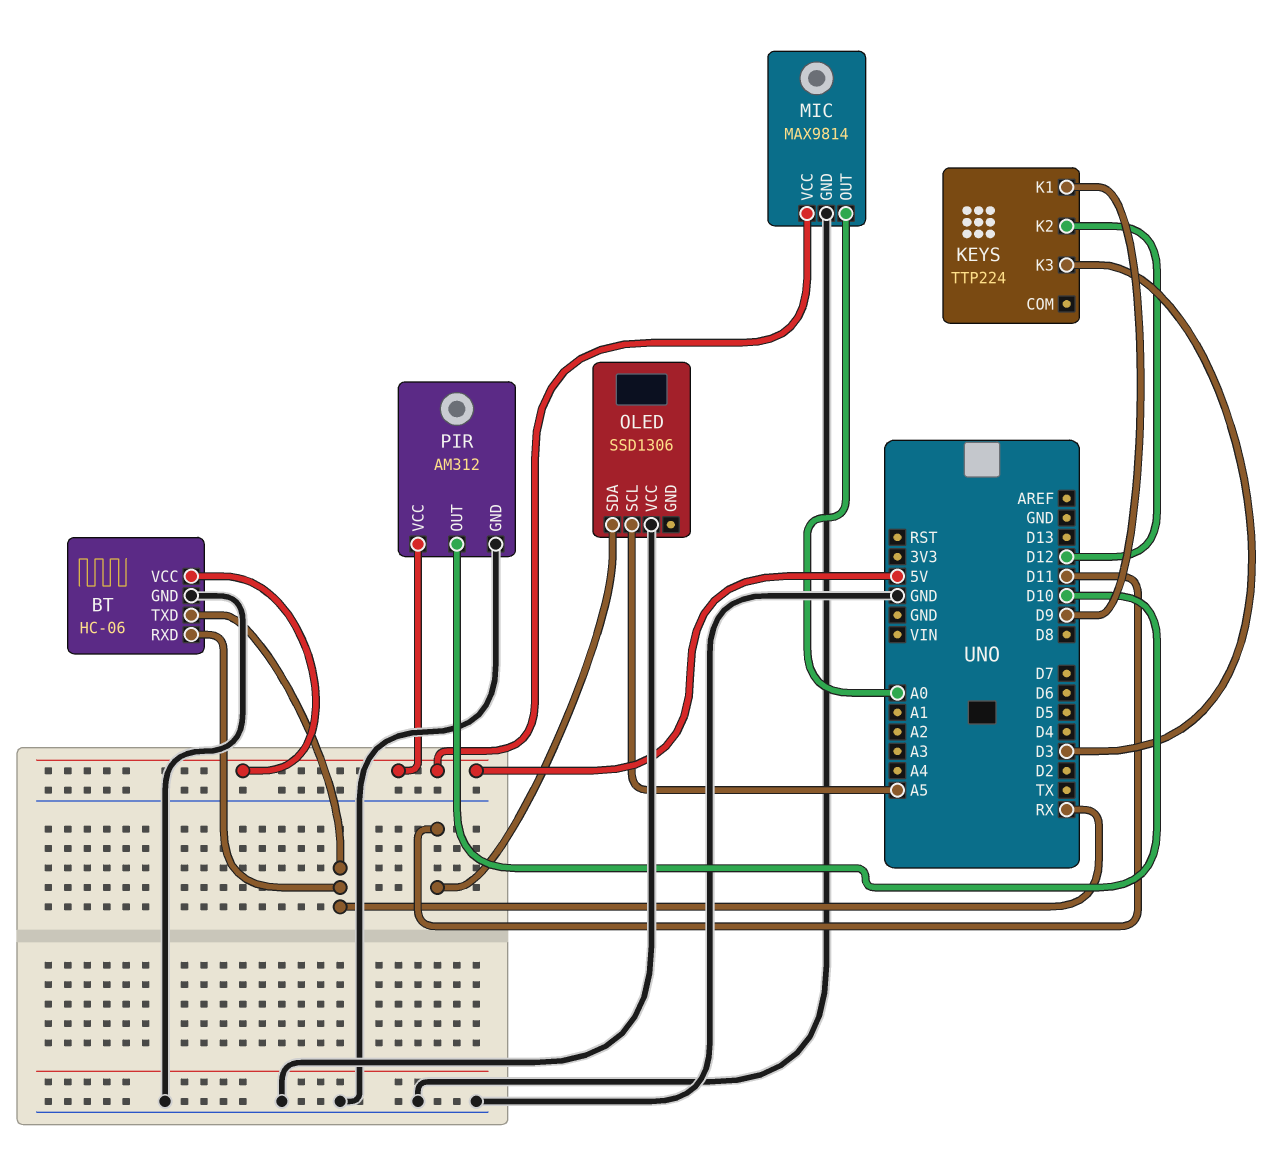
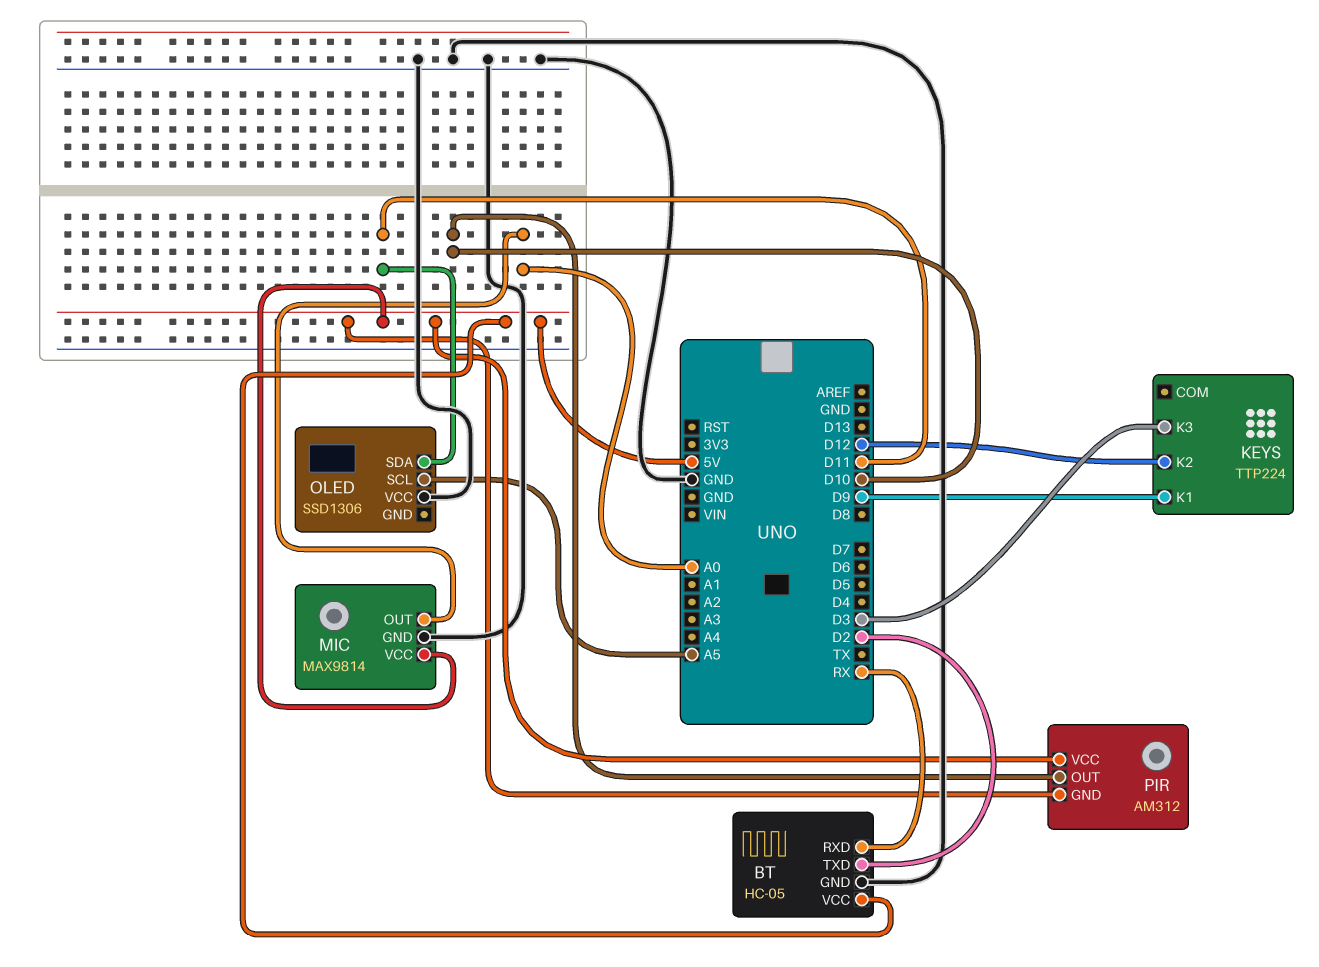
BT: HC-06 -> HC-05
BT pin TXD: RX -> D2
PIR pin GND: GND -> 5V

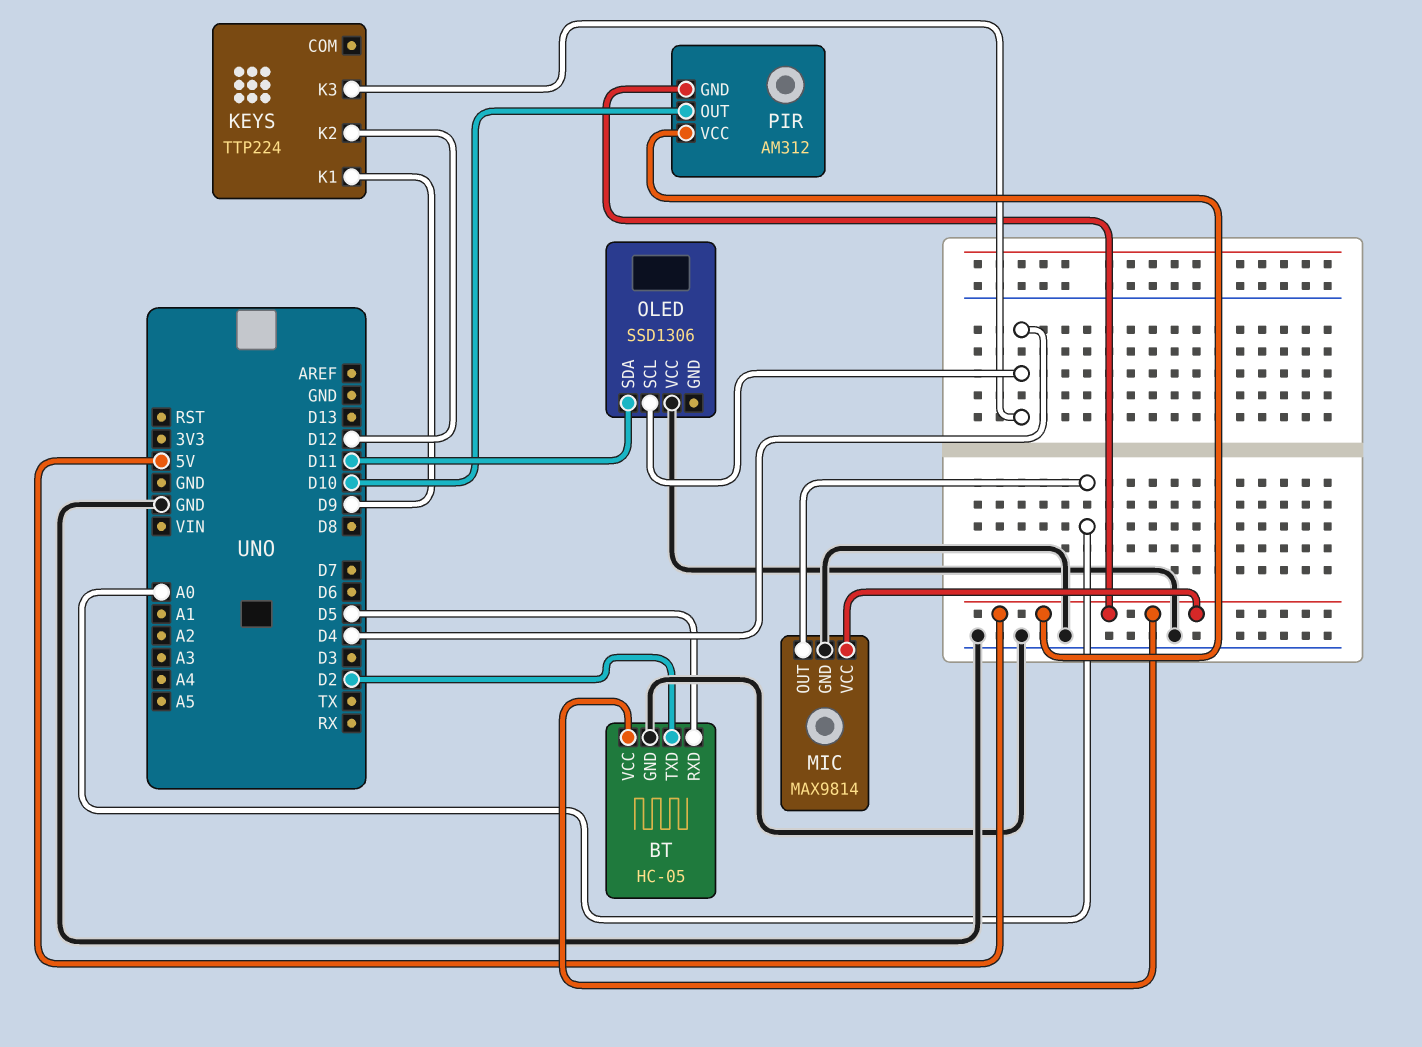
BT pin RXD: RX -> D5
KEYS pin K3: D3 -> D4
OLED pin SCL: A5 -> D4

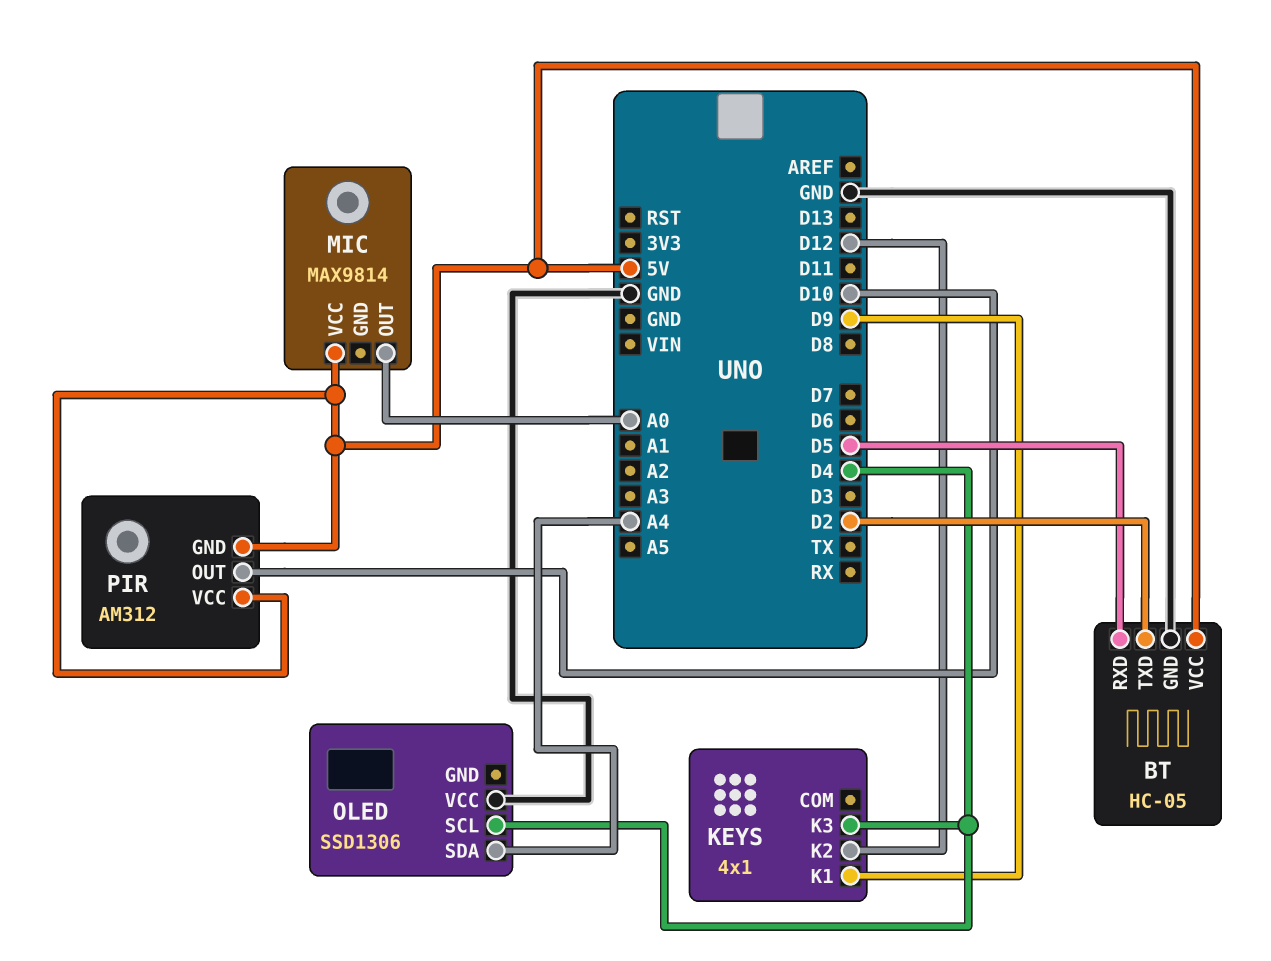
KEYS: TTP224 -> 4x1
MIC pin GND: GND -> none
OLED pin SDA: D11 -> A4

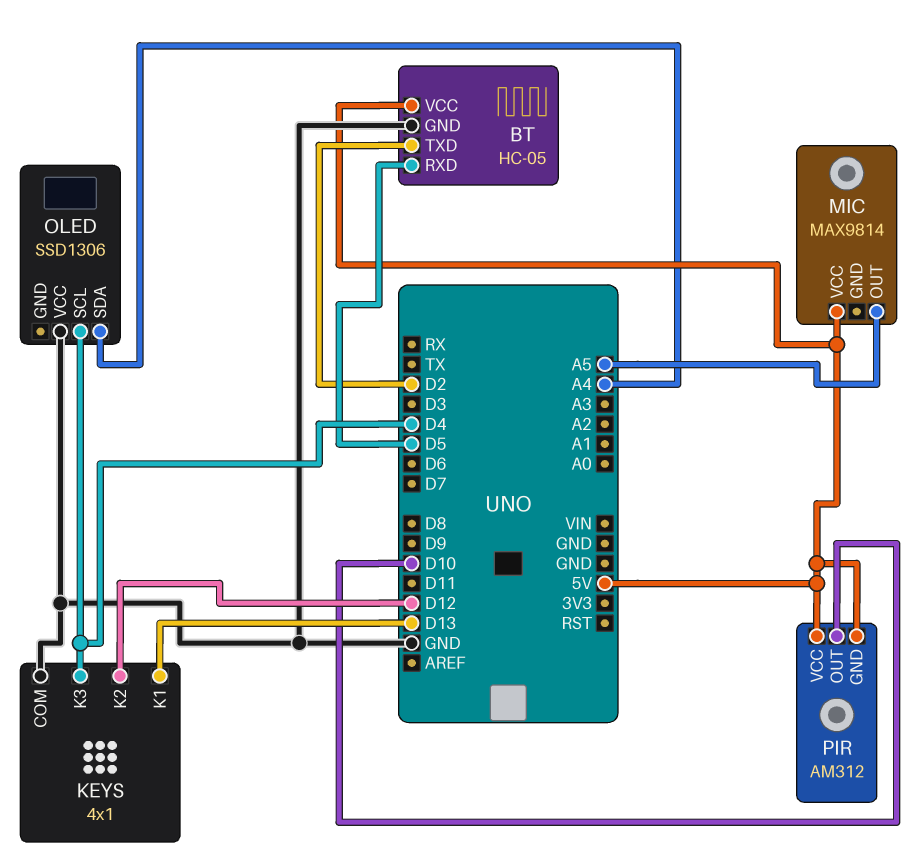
KEYS pin COM: none -> GND
KEYS pin K1: D9 -> D13
MIC pin OUT: A0 -> A5

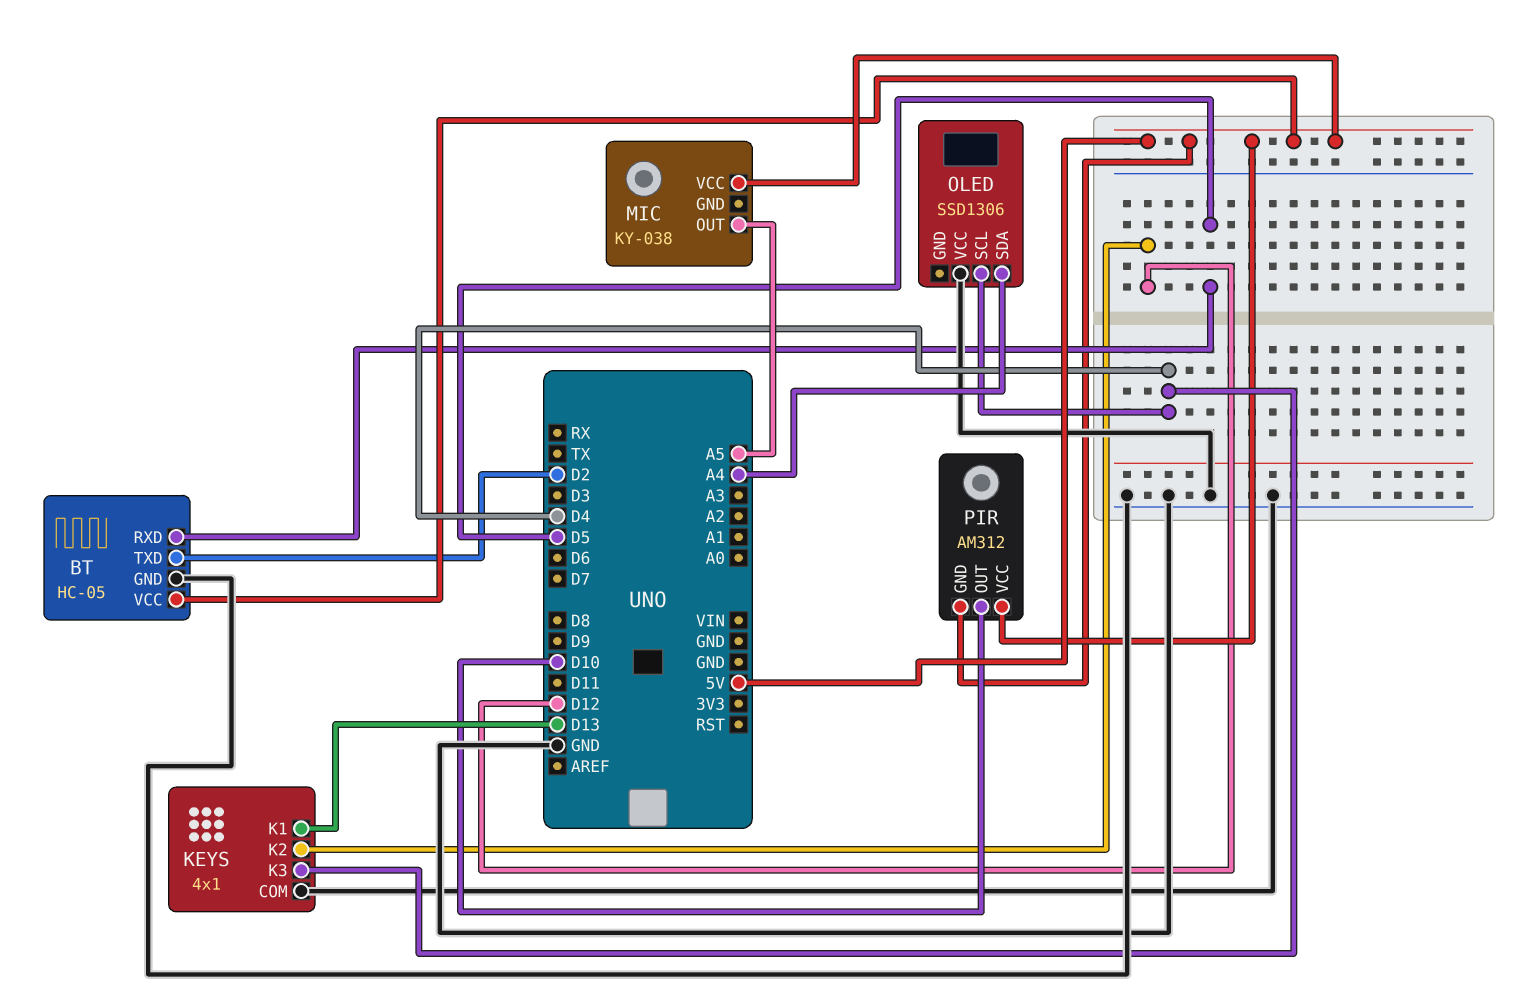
MIC: MAX9814 -> KY-038

